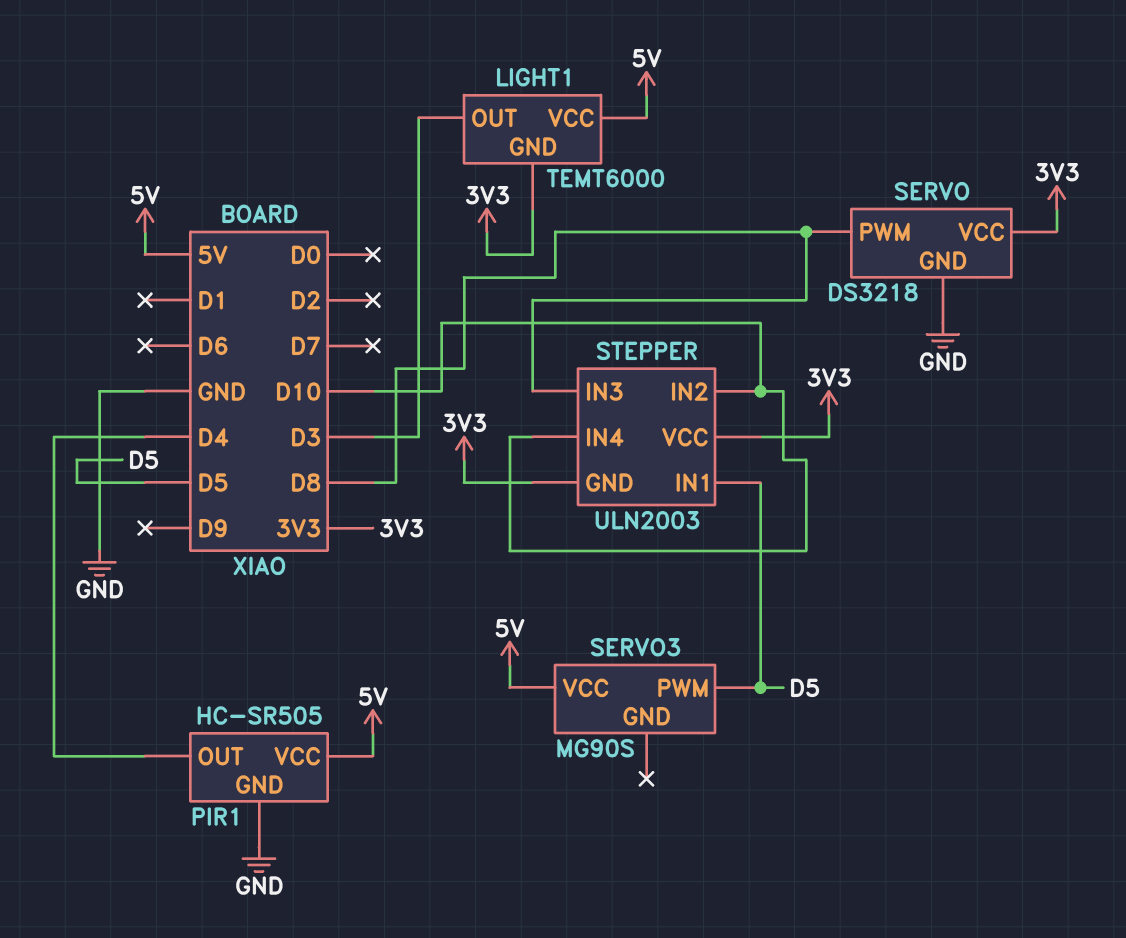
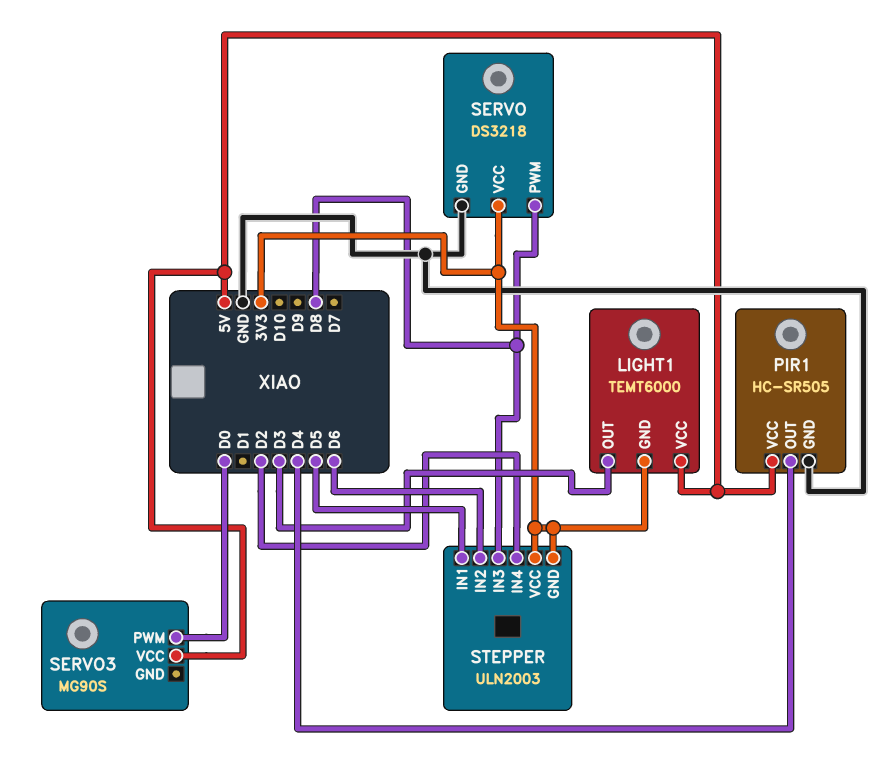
SERVO3 pin PWM: D5 -> D0
STEPPER pin IN2: D10 -> D6
STEPPER pin IN4: D10 -> D2

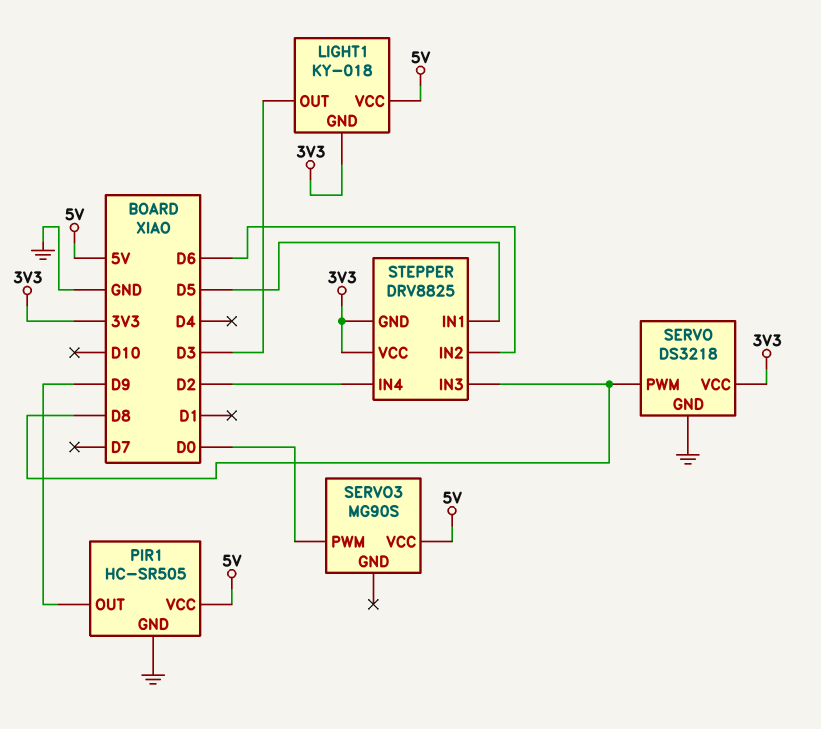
LIGHT1: TEMT6000 -> KY-018
PIR1 pin OUT: D4 -> D9
STEPPER: ULN2003 -> DRV8825

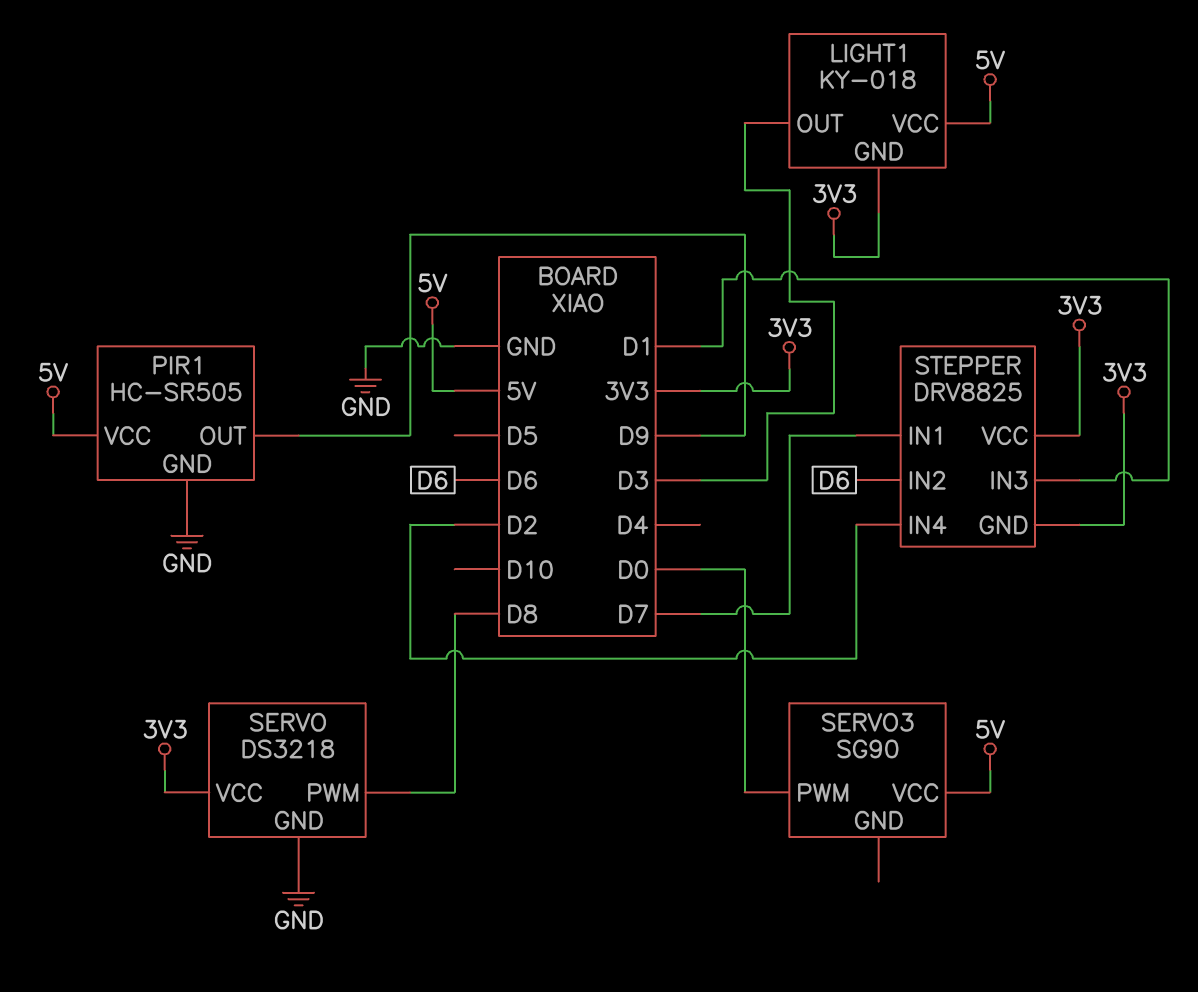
SERVO3: MG90S -> SG90
STEPPER pin IN1: D5 -> D7
STEPPER pin IN3: D8 -> D1

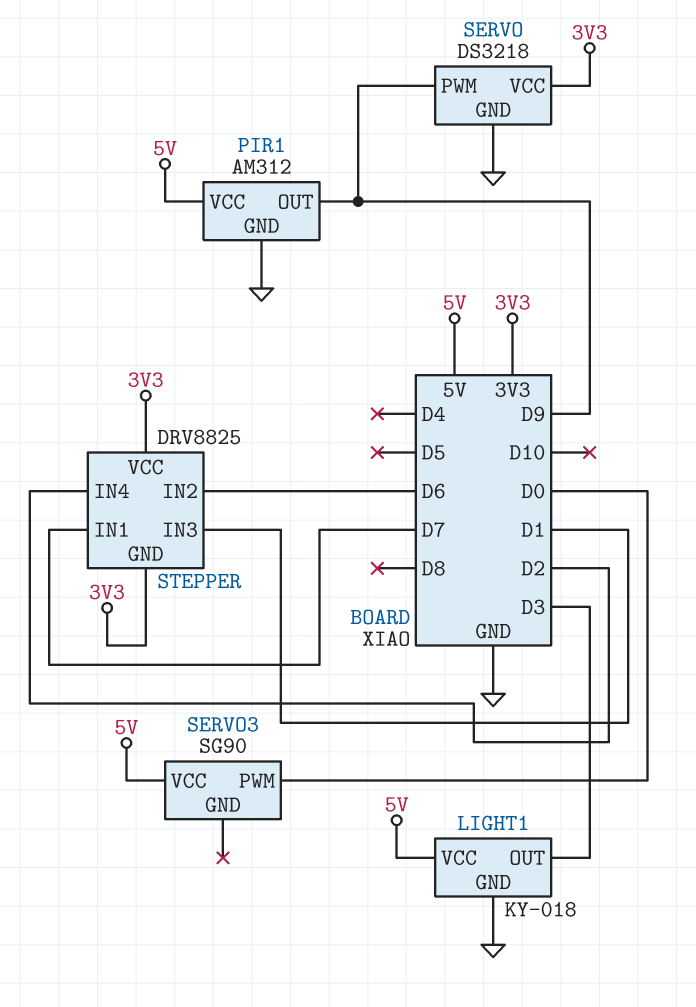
LIGHT1 pin GND: 3V3 -> GND
PIR1: HC-SR505 -> AM312
SERVO pin PWM: D8 -> D9

